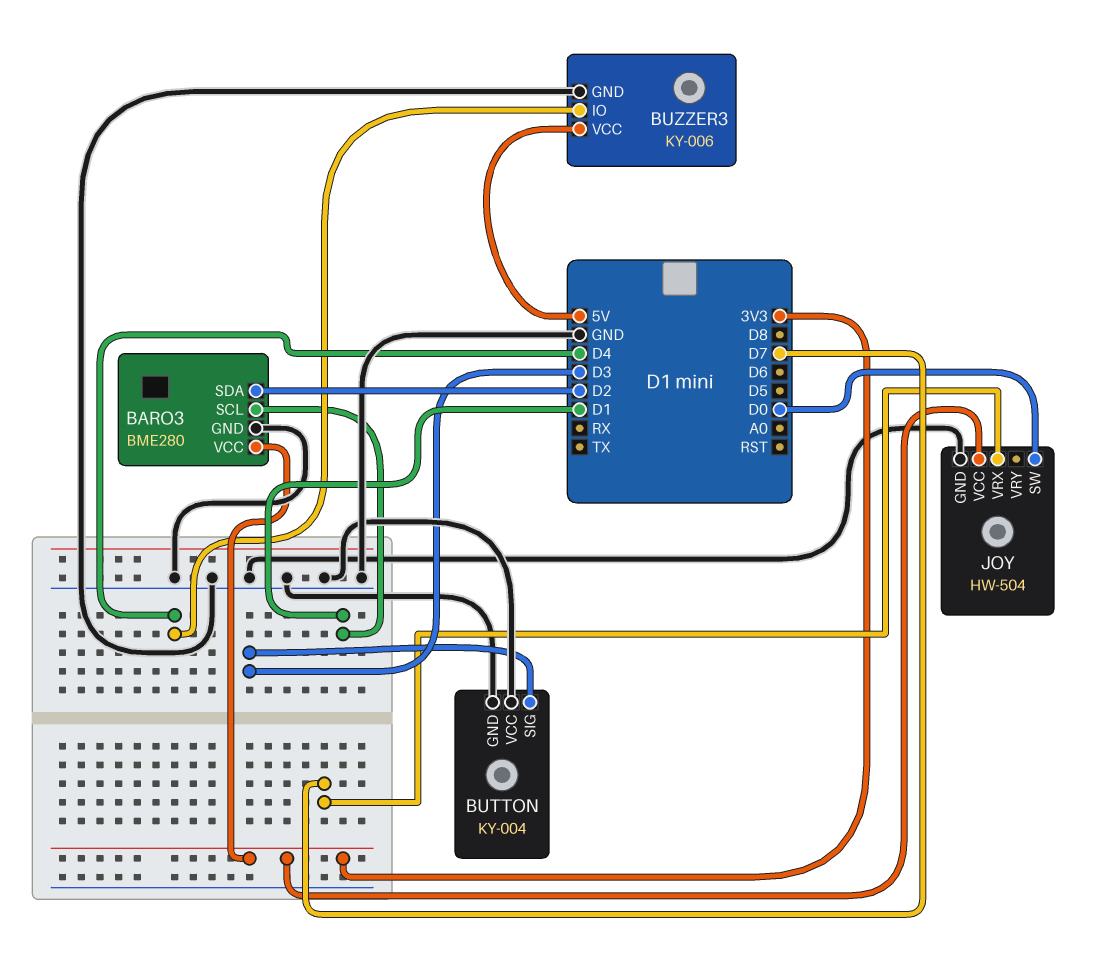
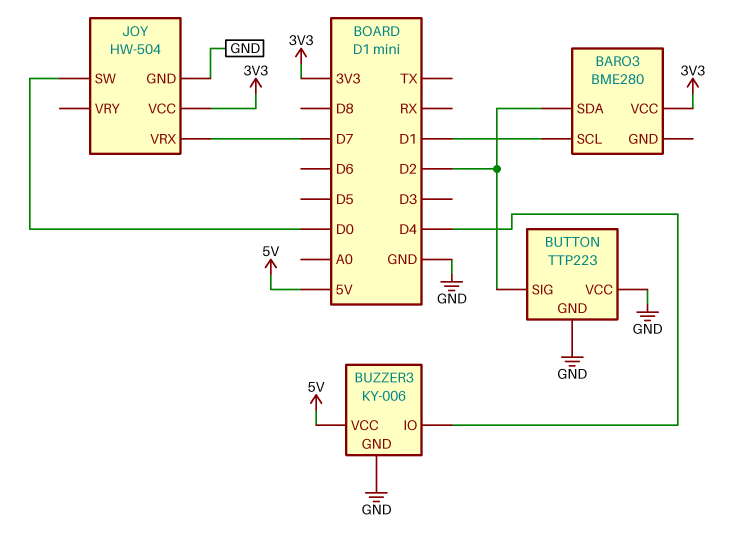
BARO3 pin GND: GND -> none
BUTTON: KY-004 -> TTP223
BUTTON pin SIG: D3 -> D2

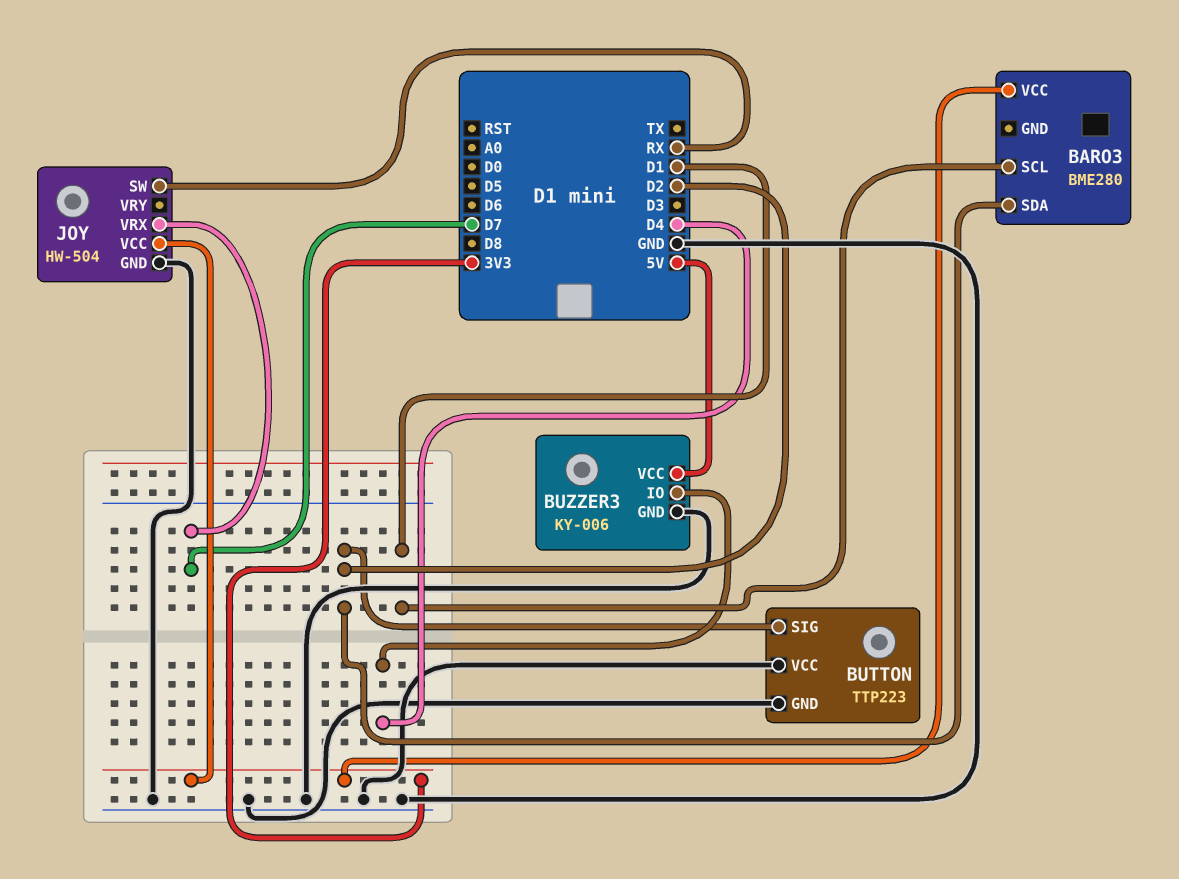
JOY pin SW: D0 -> RX

